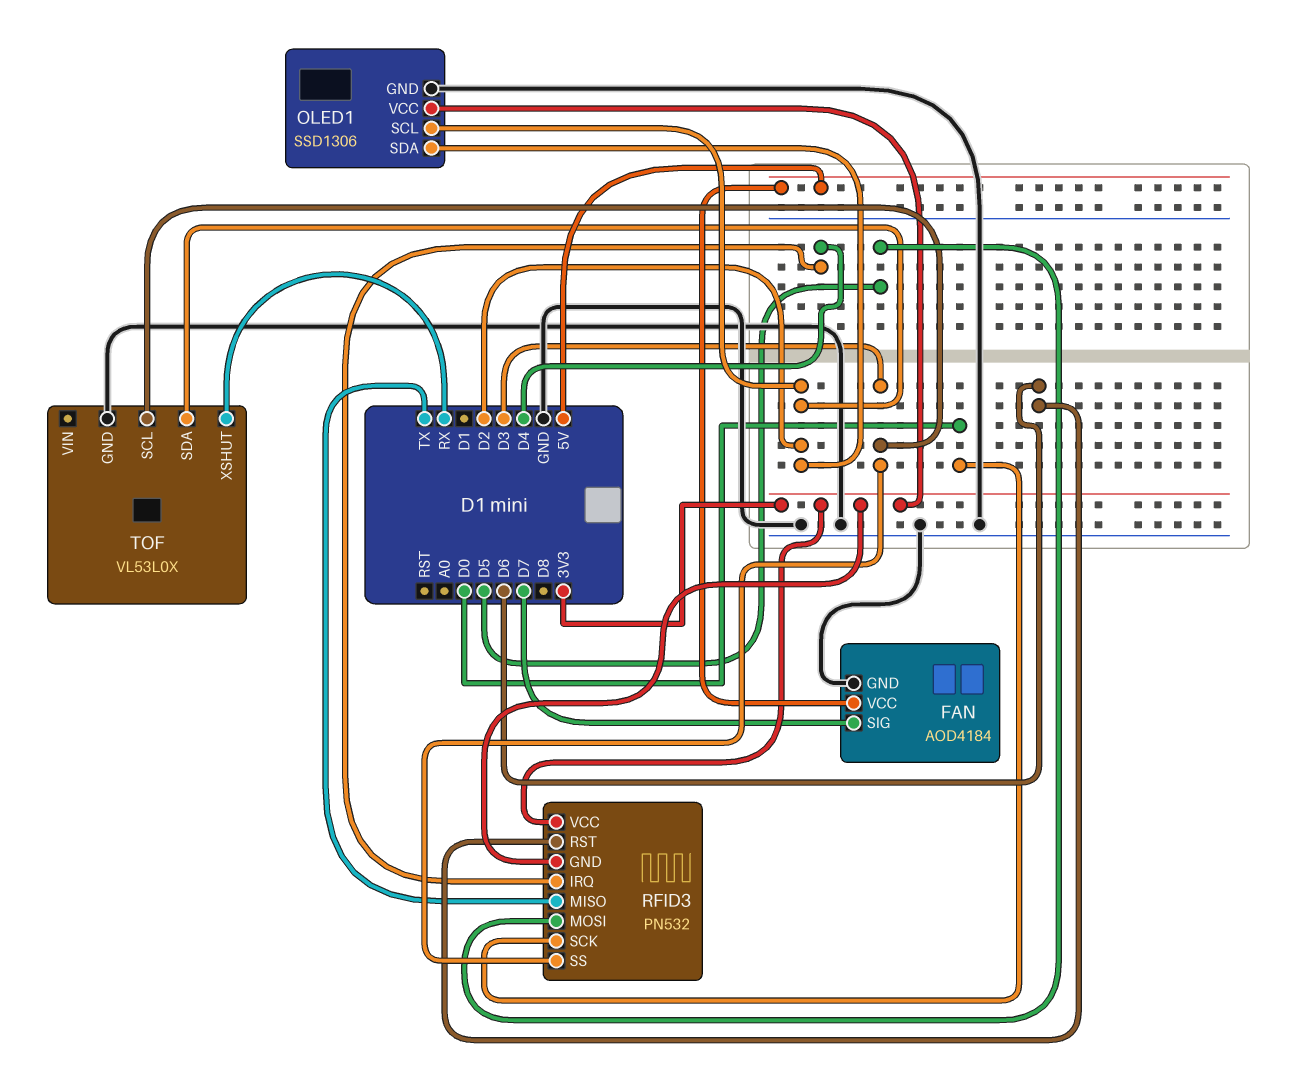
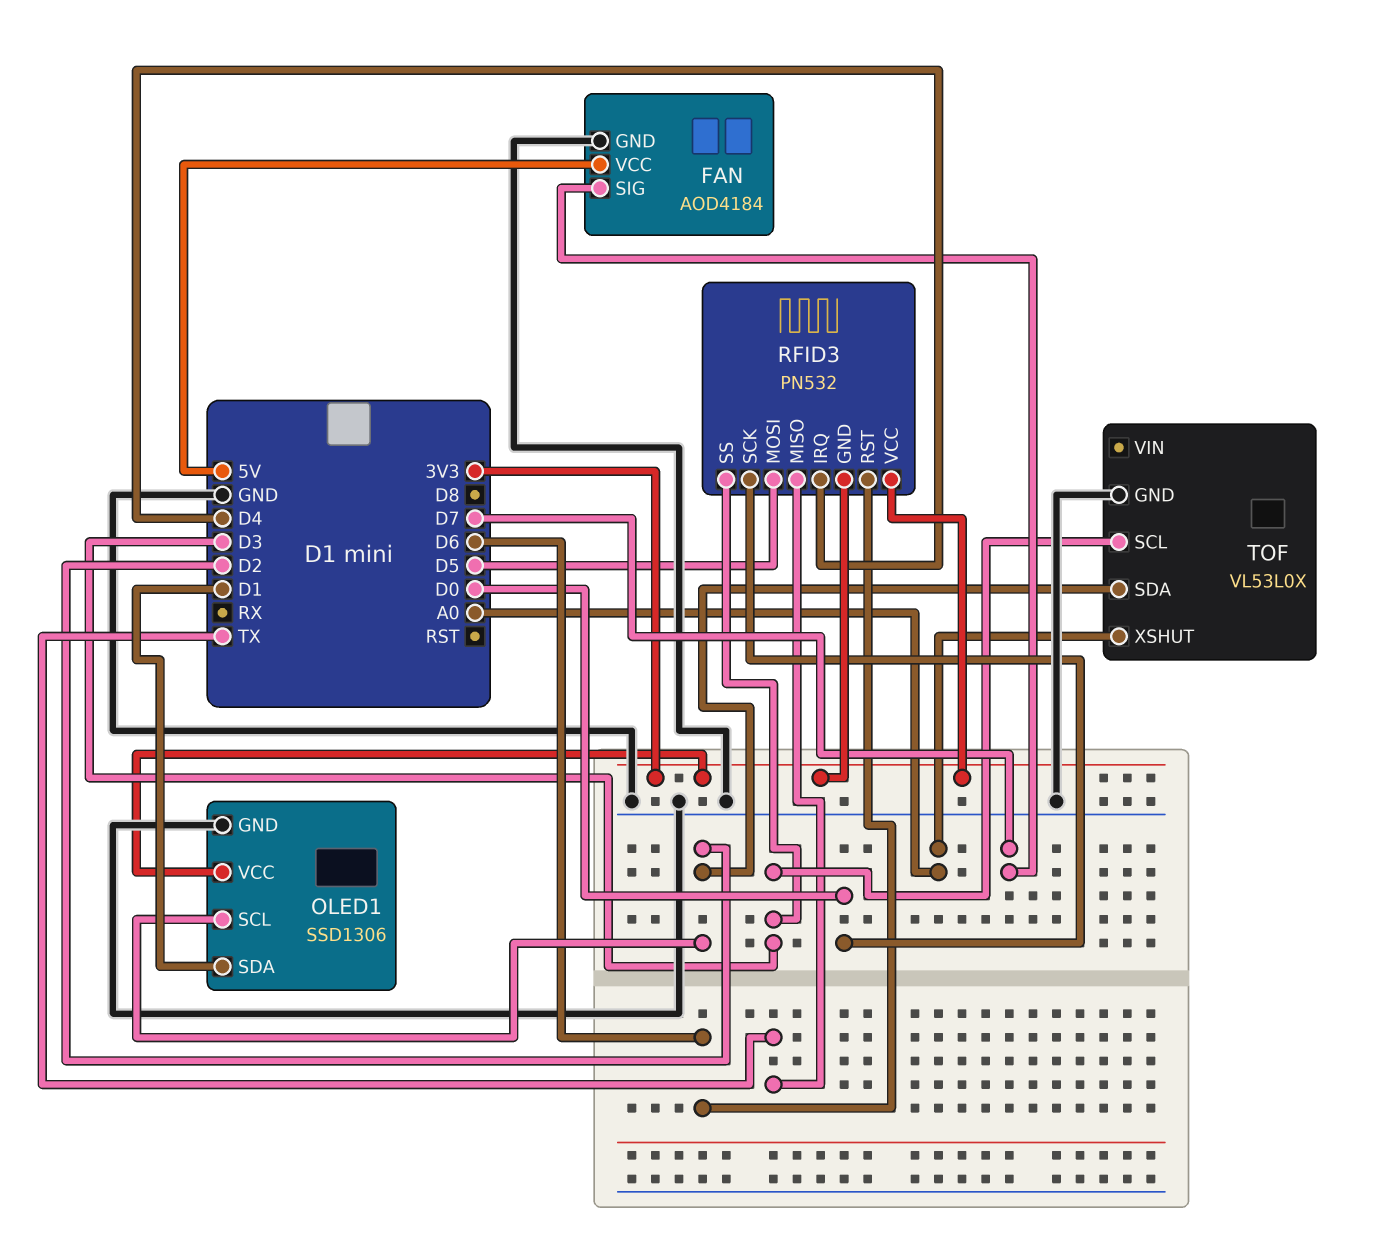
OLED1 pin SDA: D2 -> D1
TOF pin XSHUT: RX -> A0

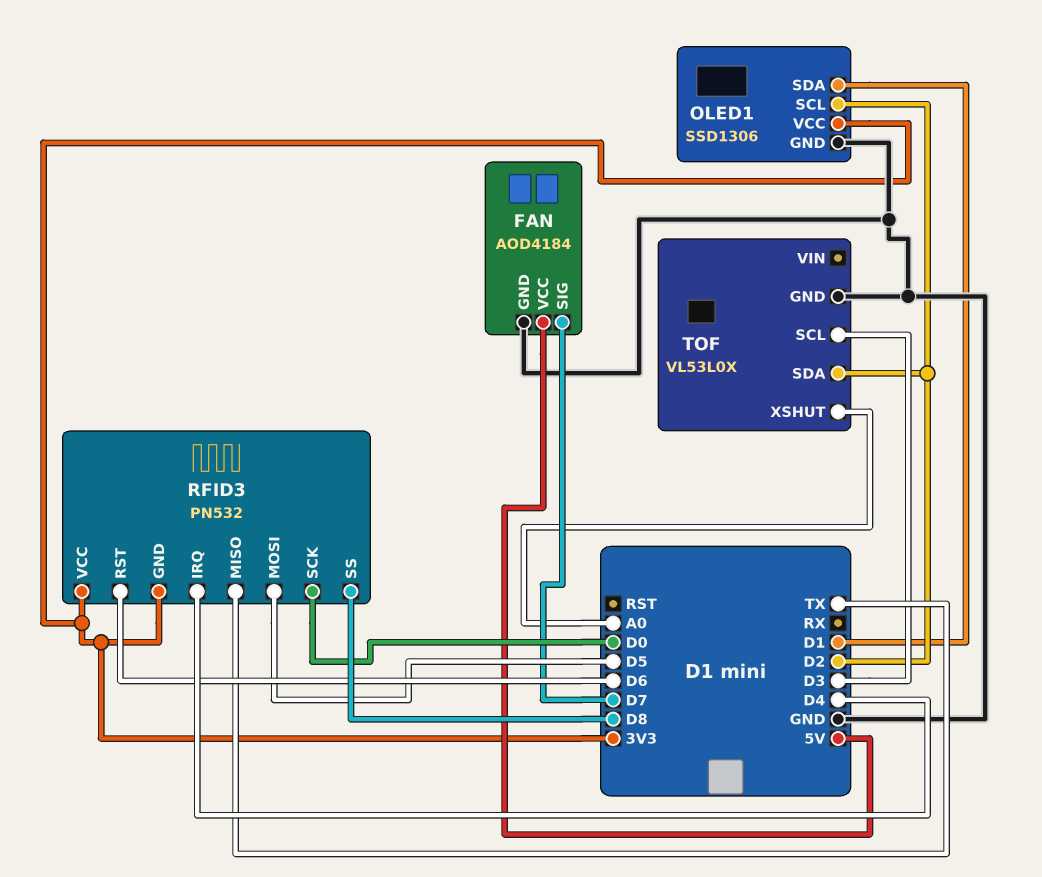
RFID3 pin SS: D3 -> D8

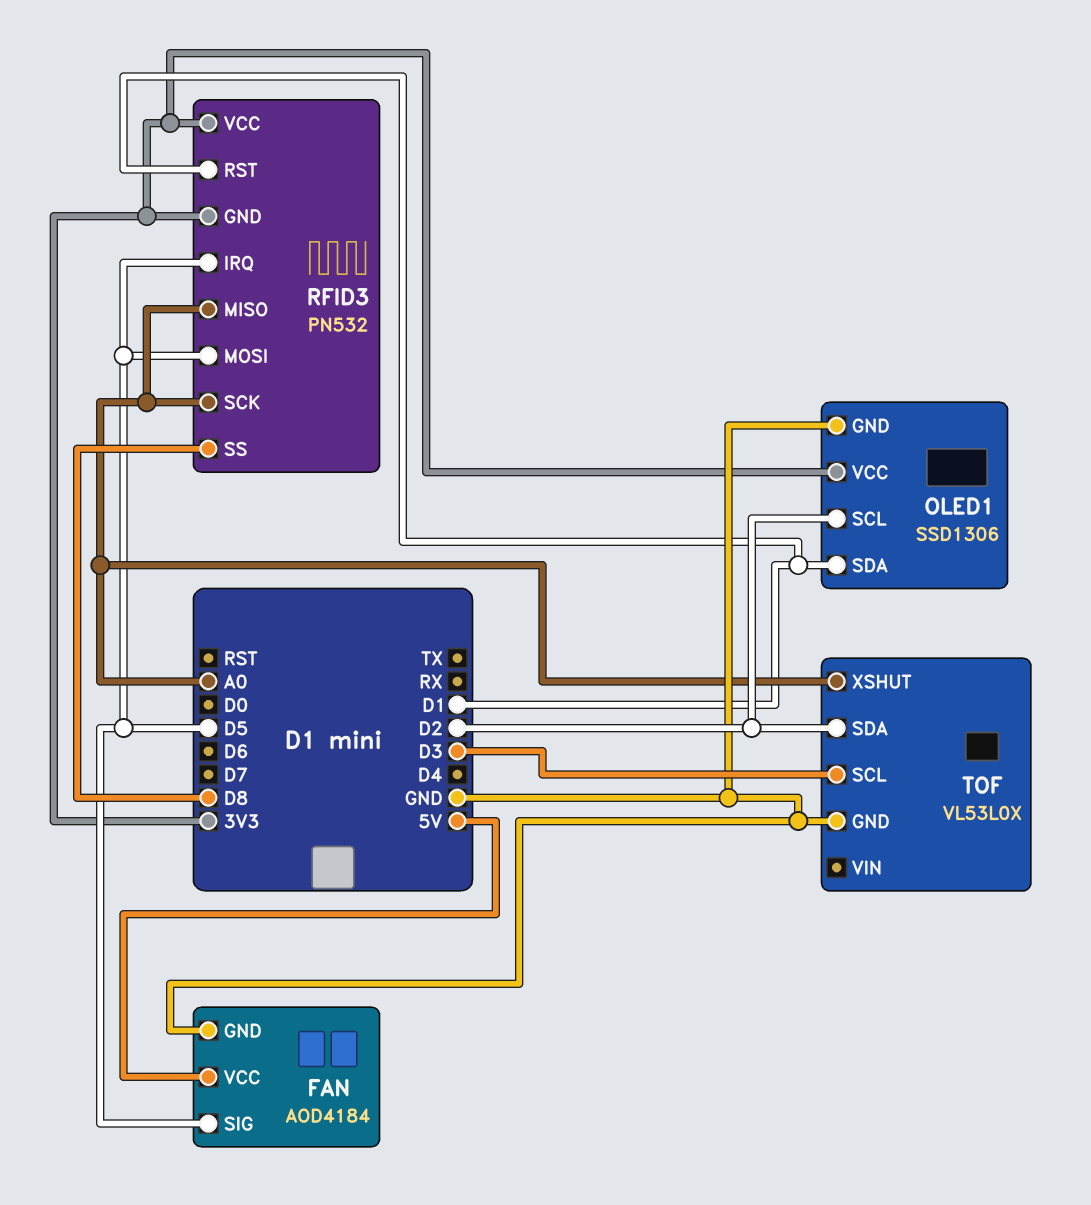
FAN pin SIG: D7 -> D5
RFID3 pin IRQ: D4 -> D5
RFID3 pin MISO: TX -> A0
RFID3 pin RST: D6 -> D1
RFID3 pin SCK: D0 -> A0

